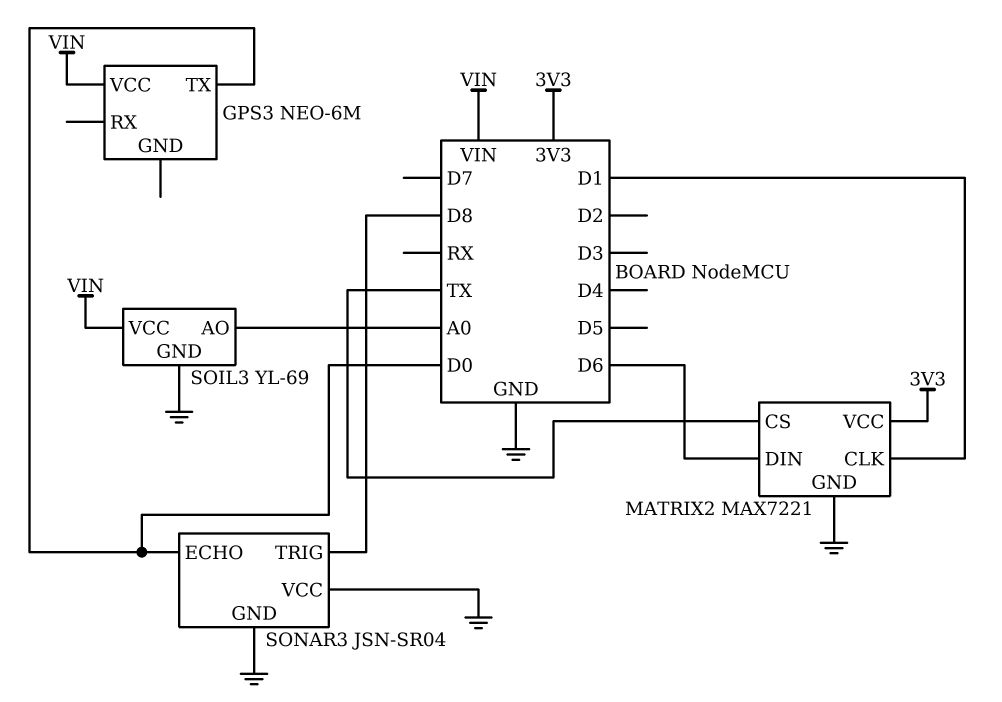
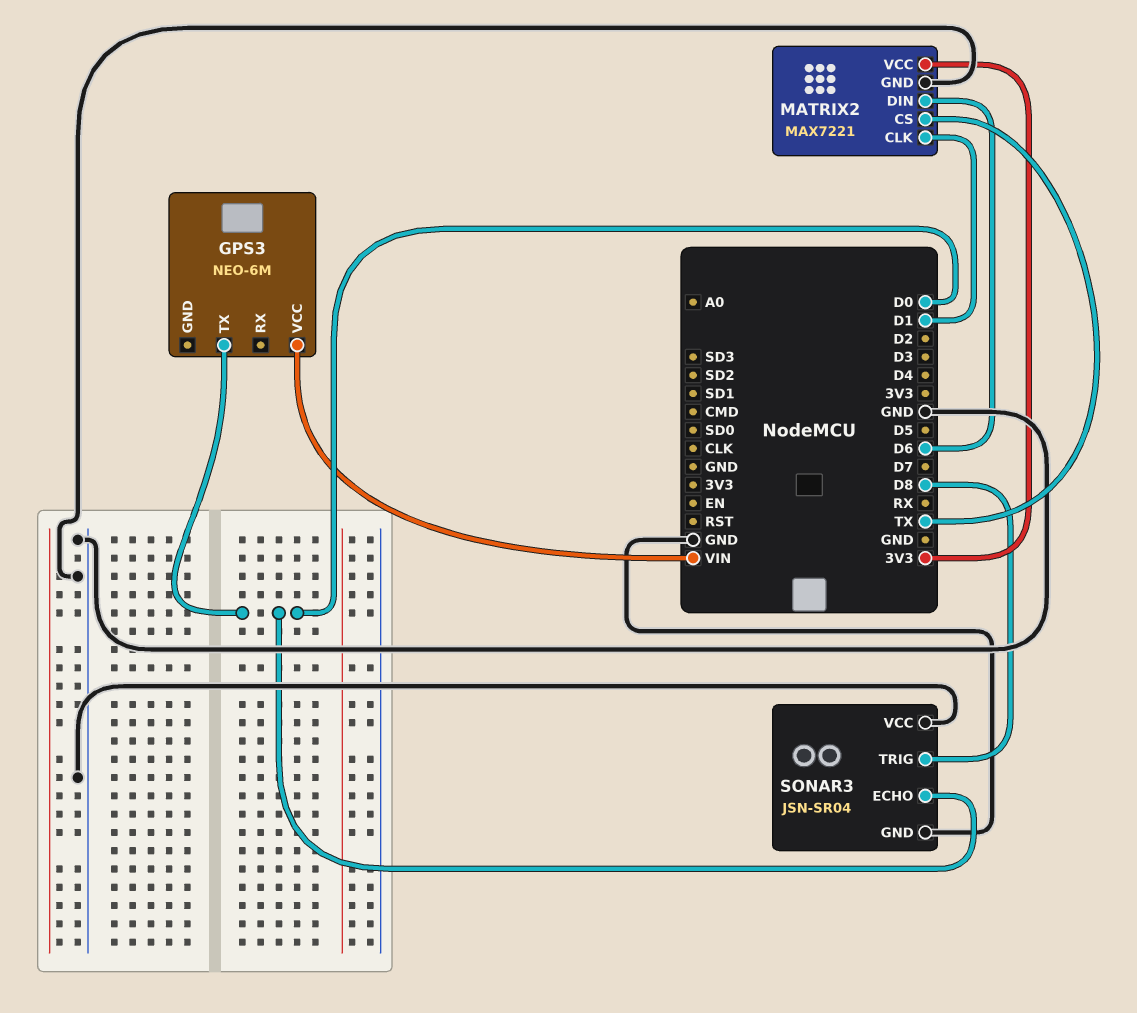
SOIL3: YL-69 -> none
SOIL3 pin AO: A0 -> none
SOIL3 pin GND: GND -> none
SOIL3 pin VCC: VIN -> none

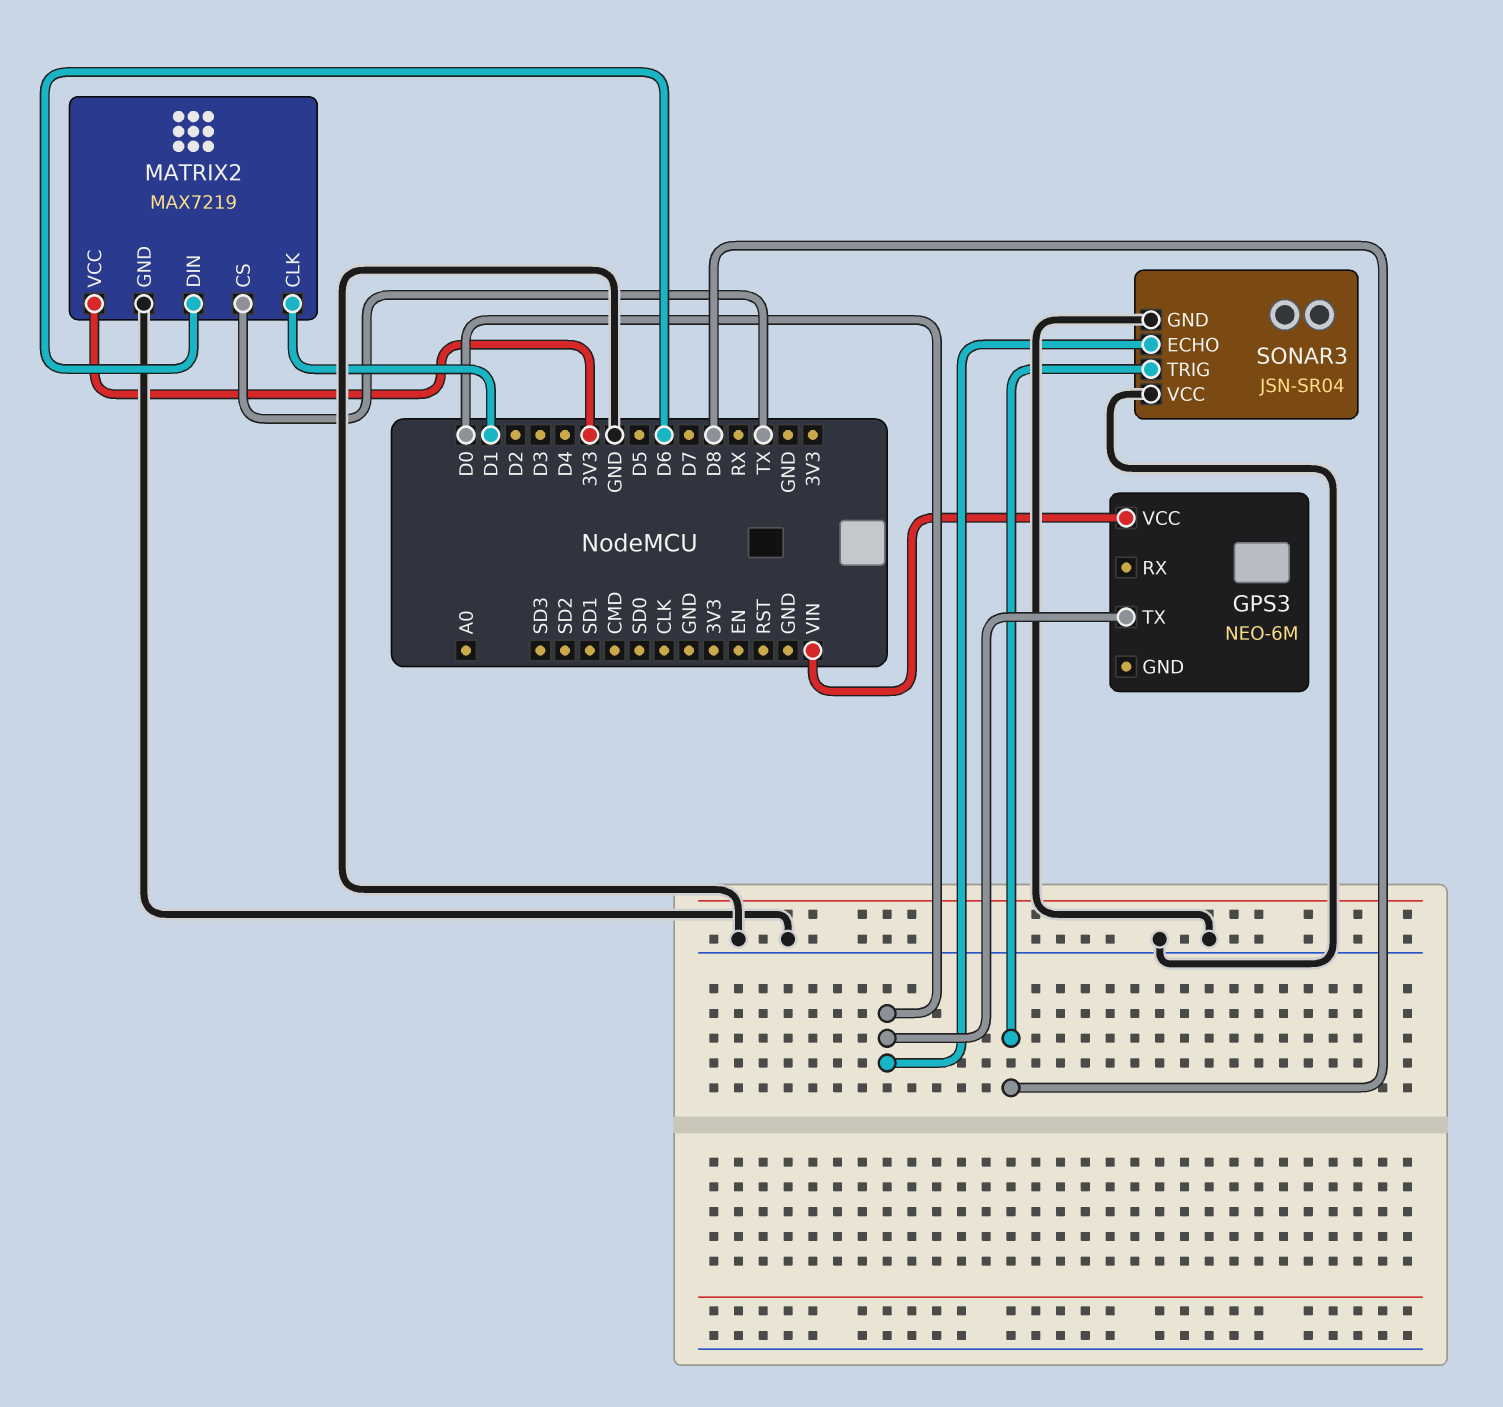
MATRIX2: MAX7221 -> MAX7219

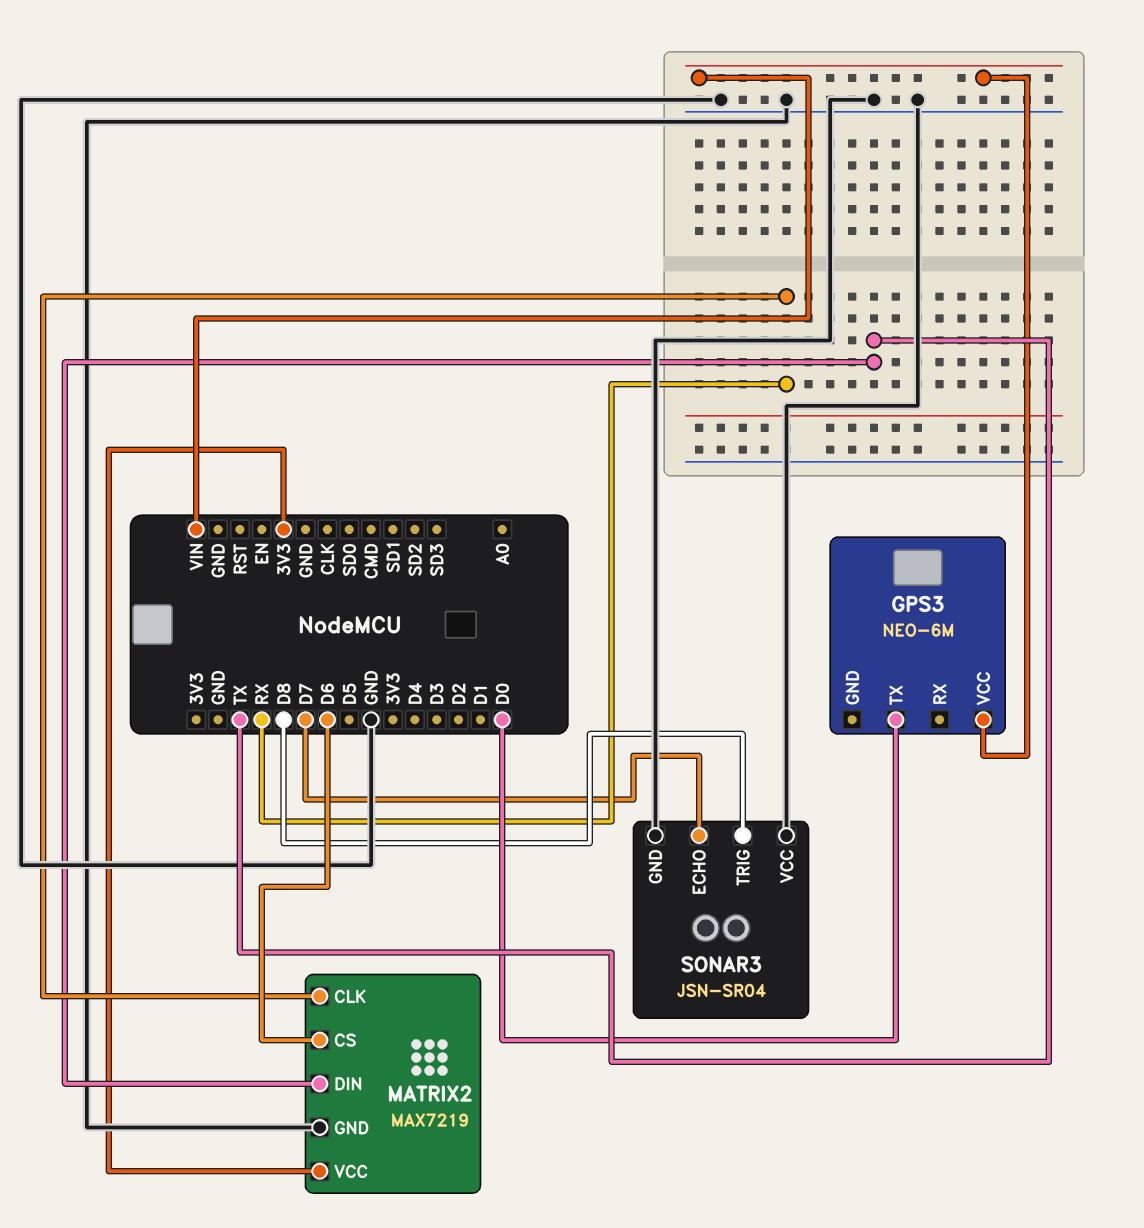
MATRIX2 pin CLK: D1 -> RX
MATRIX2 pin CS: TX -> D6
MATRIX2 pin DIN: D6 -> TX
SONAR3 pin ECHO: D0 -> D7

